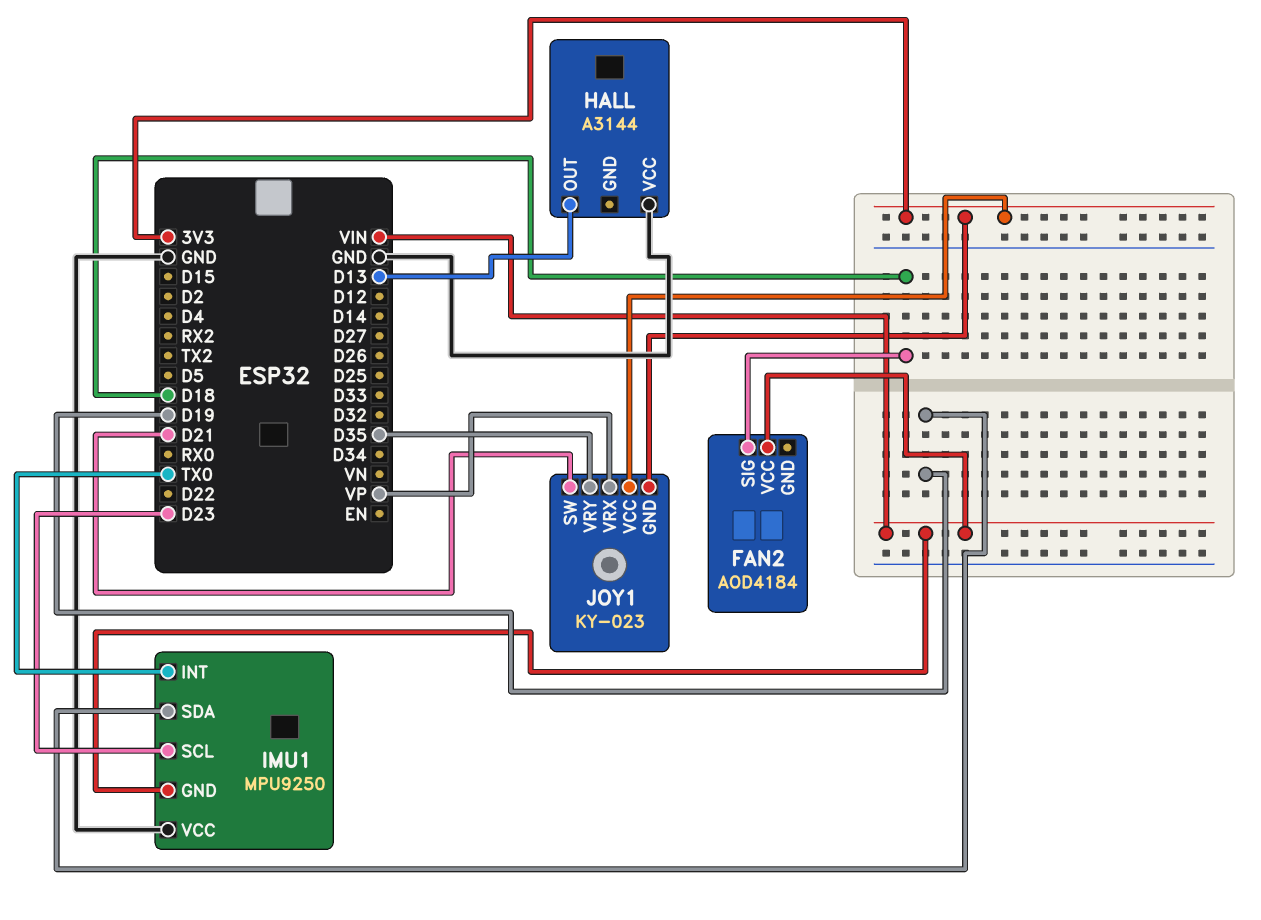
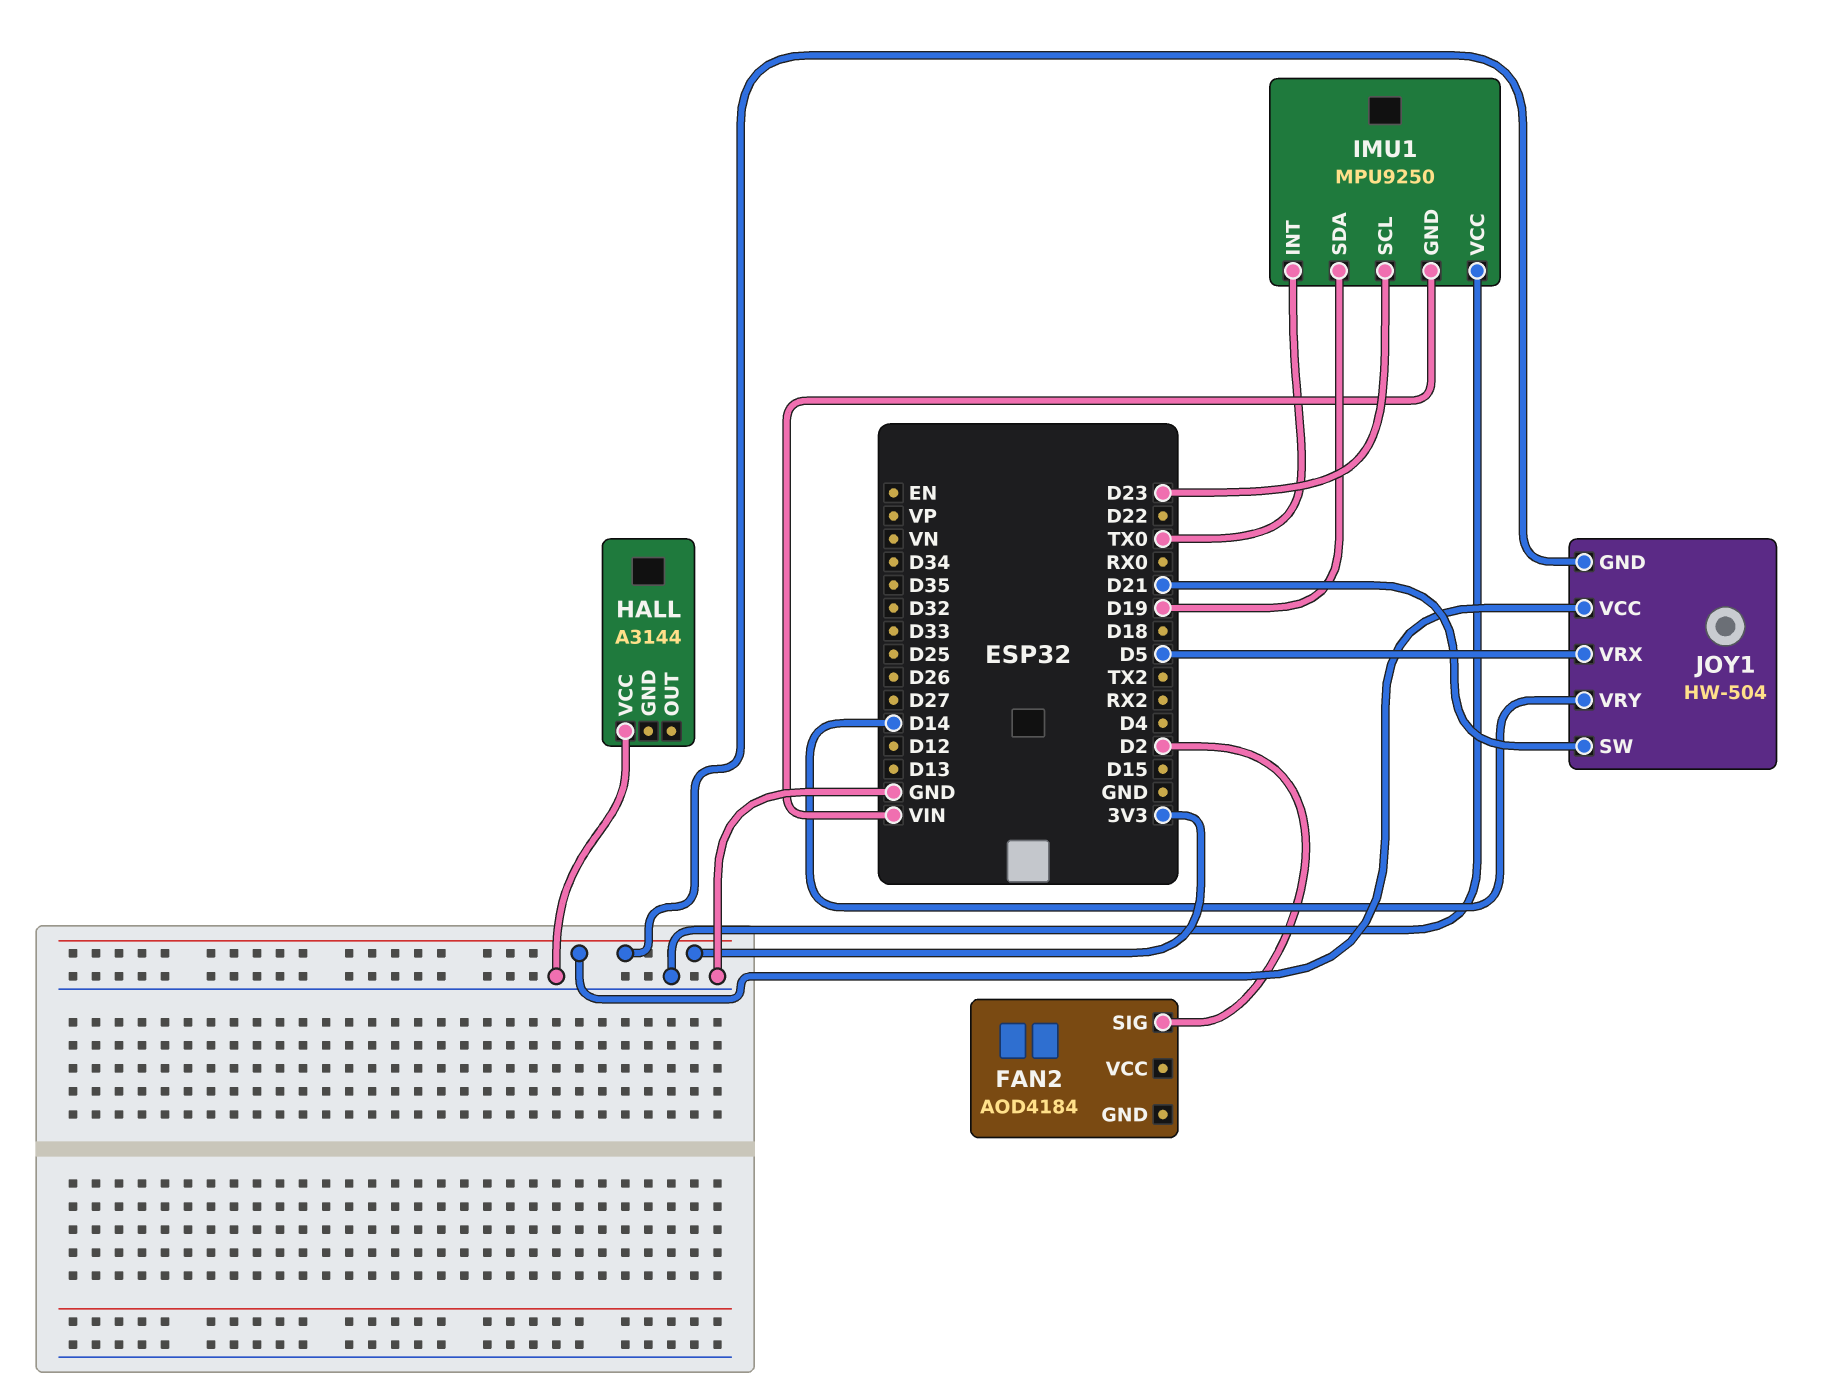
FAN2 pin SIG: D18 -> D2
FAN2 pin VCC: VIN -> none
HALL pin OUT: D13 -> none
JOY1: KY-023 -> HW-504
JOY1 pin VRX: VP -> D5
JOY1 pin VRY: D35 -> D14

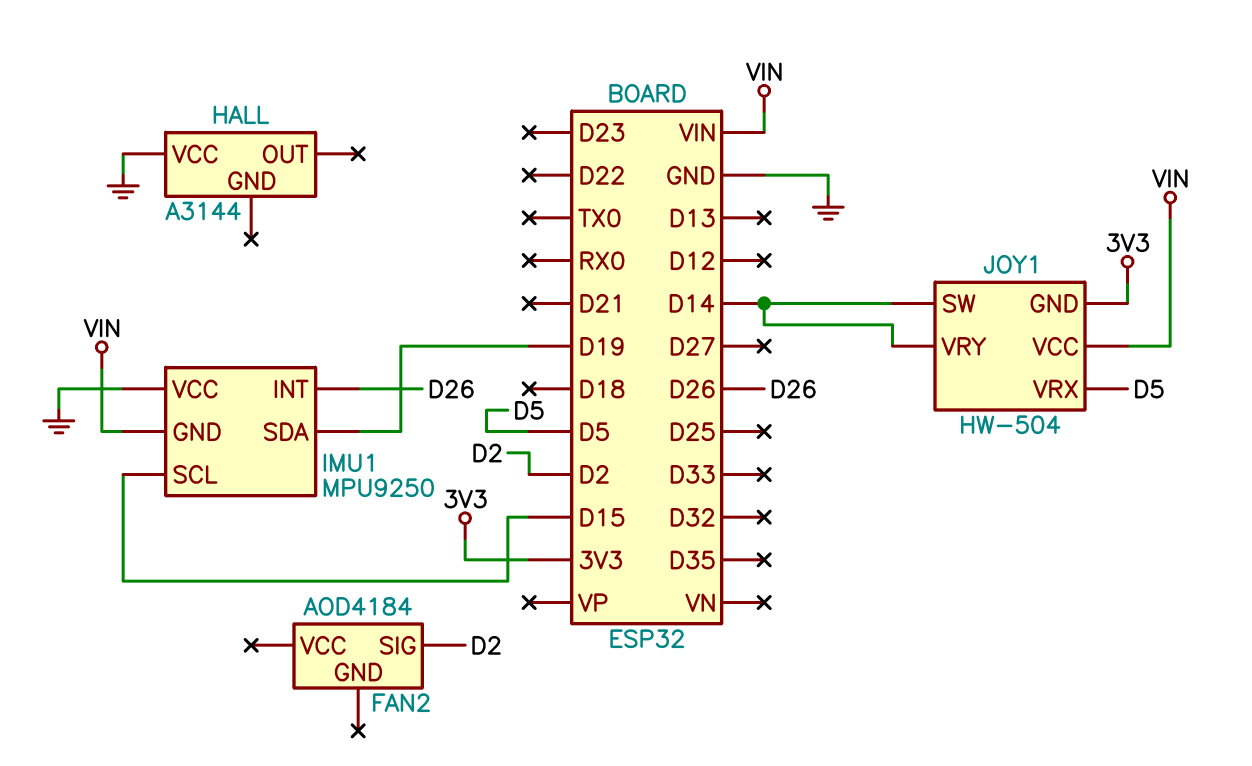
IMU1 pin INT: TX0 -> D26
IMU1 pin SCL: D23 -> D15
JOY1 pin SW: D21 -> D14
JOY1 pin VCC: 3V3 -> VIN

